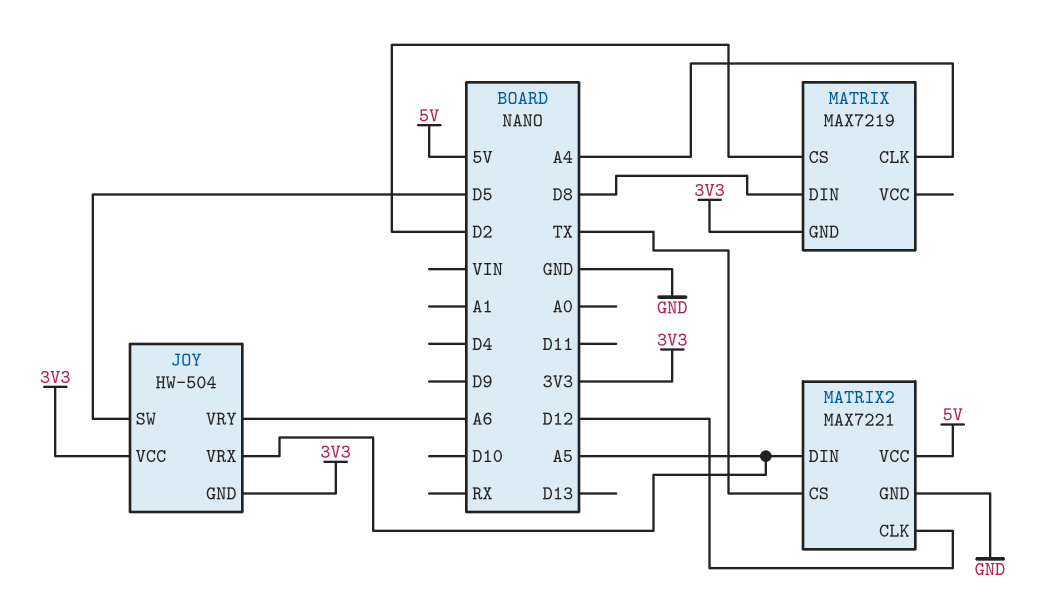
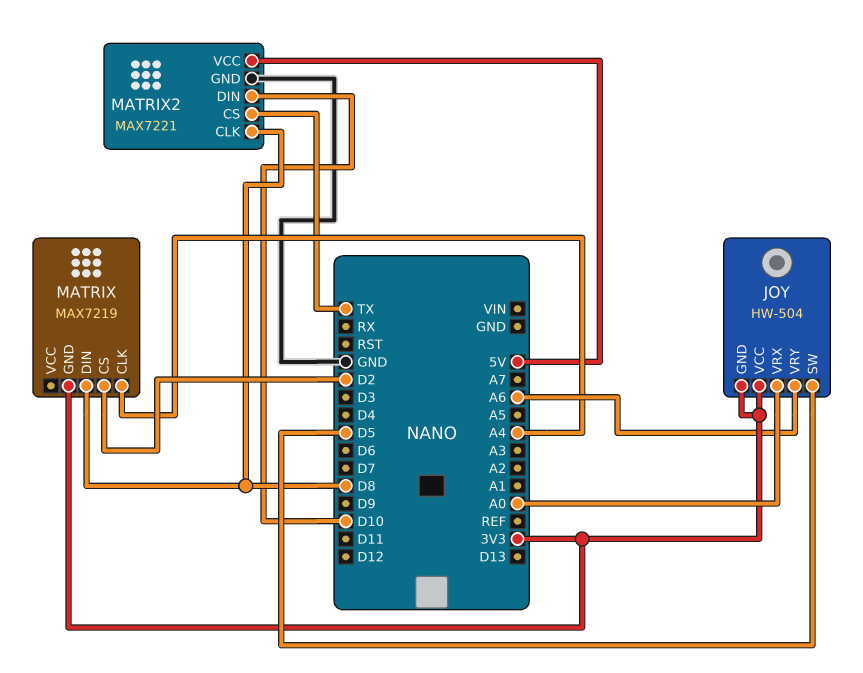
JOY pin VRX: A5 -> A0
MATRIX2 pin CLK: D12 -> D8
MATRIX2 pin DIN: A5 -> D10

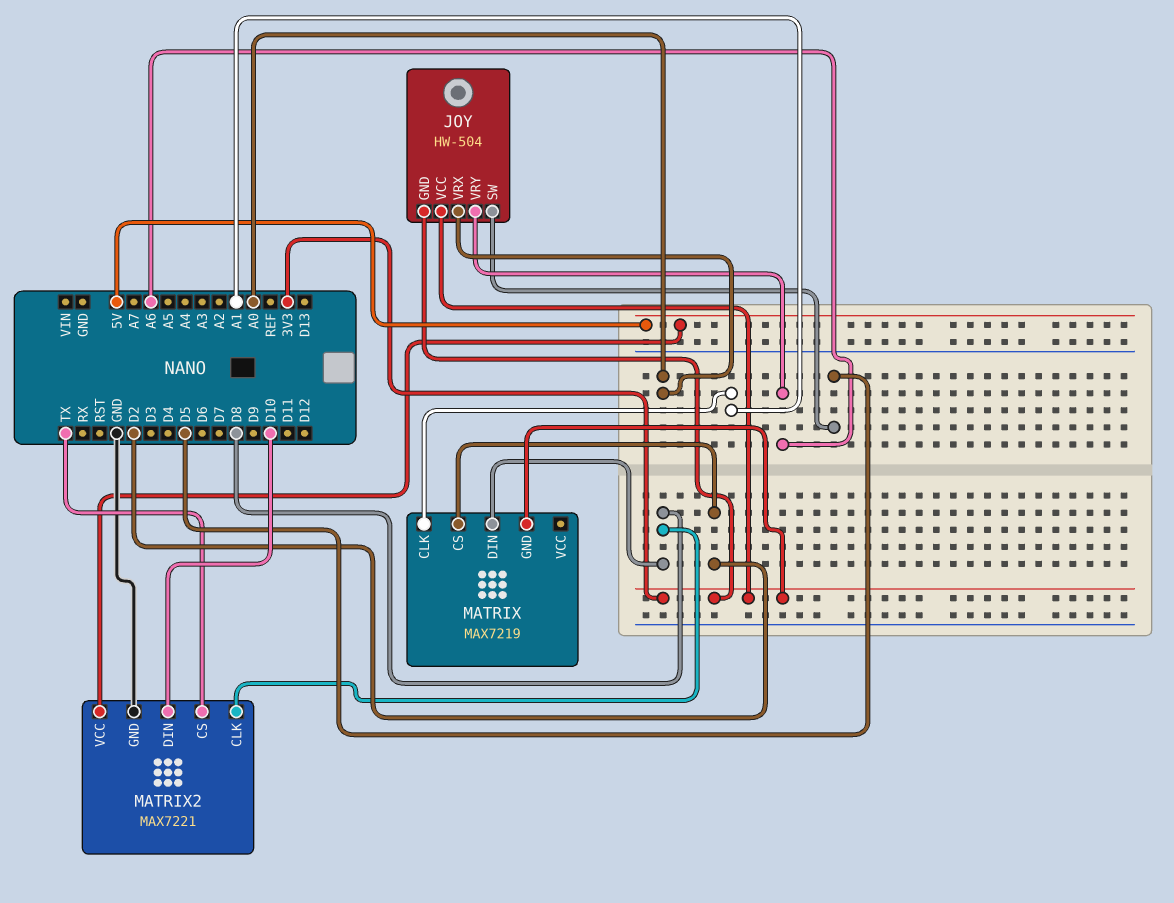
MATRIX pin CLK: A4 -> A1

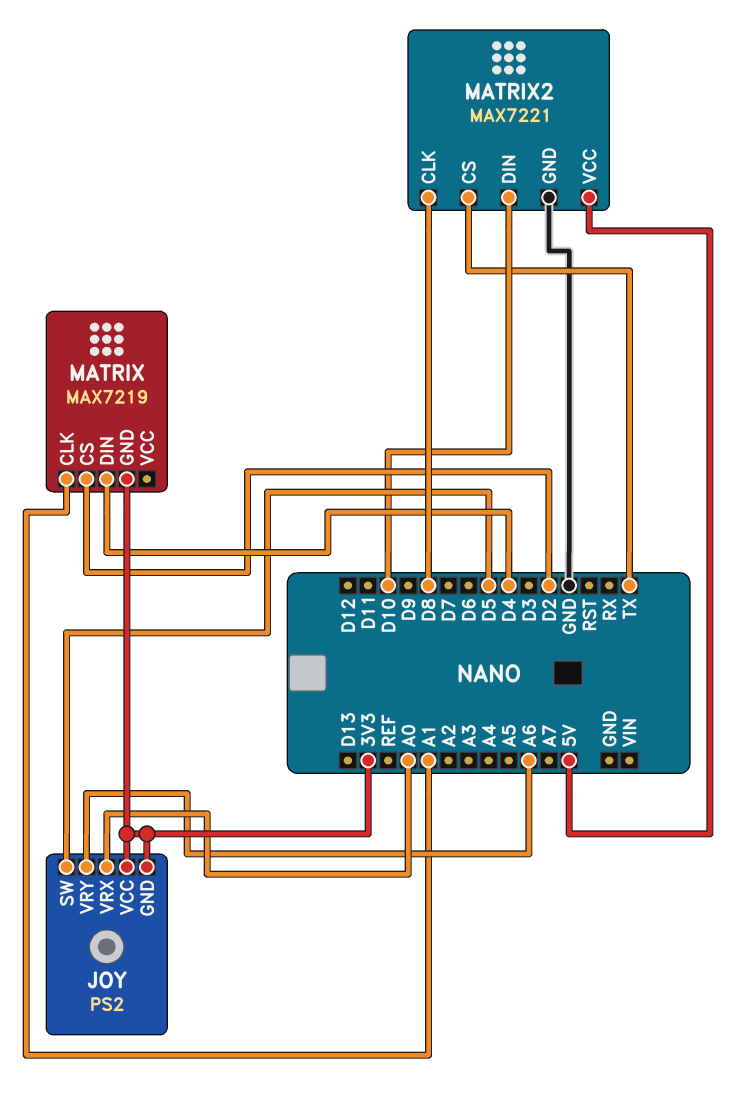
JOY: HW-504 -> PS2
MATRIX pin DIN: D8 -> D4

